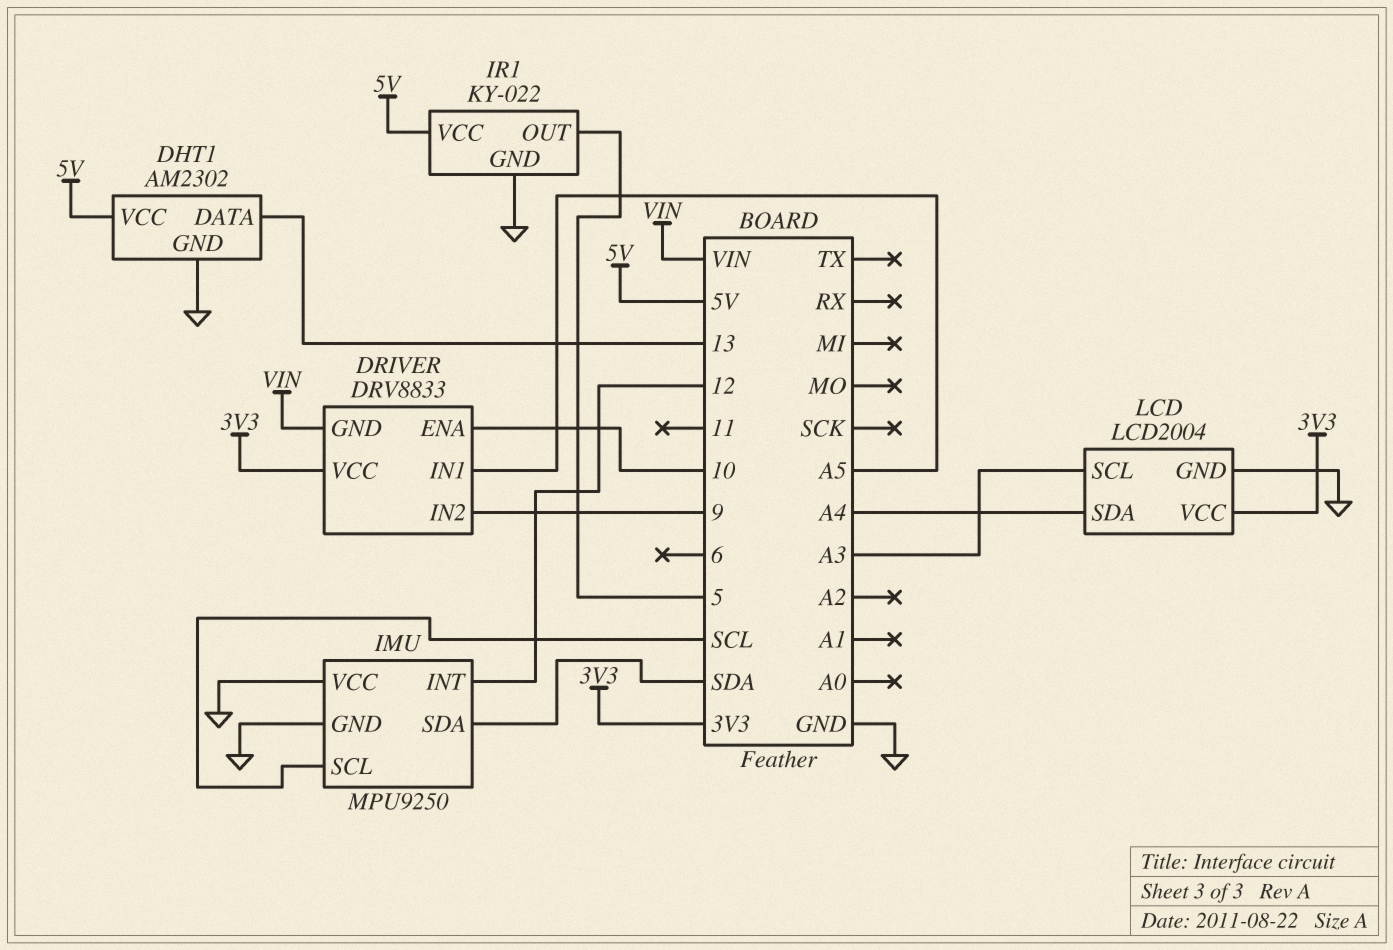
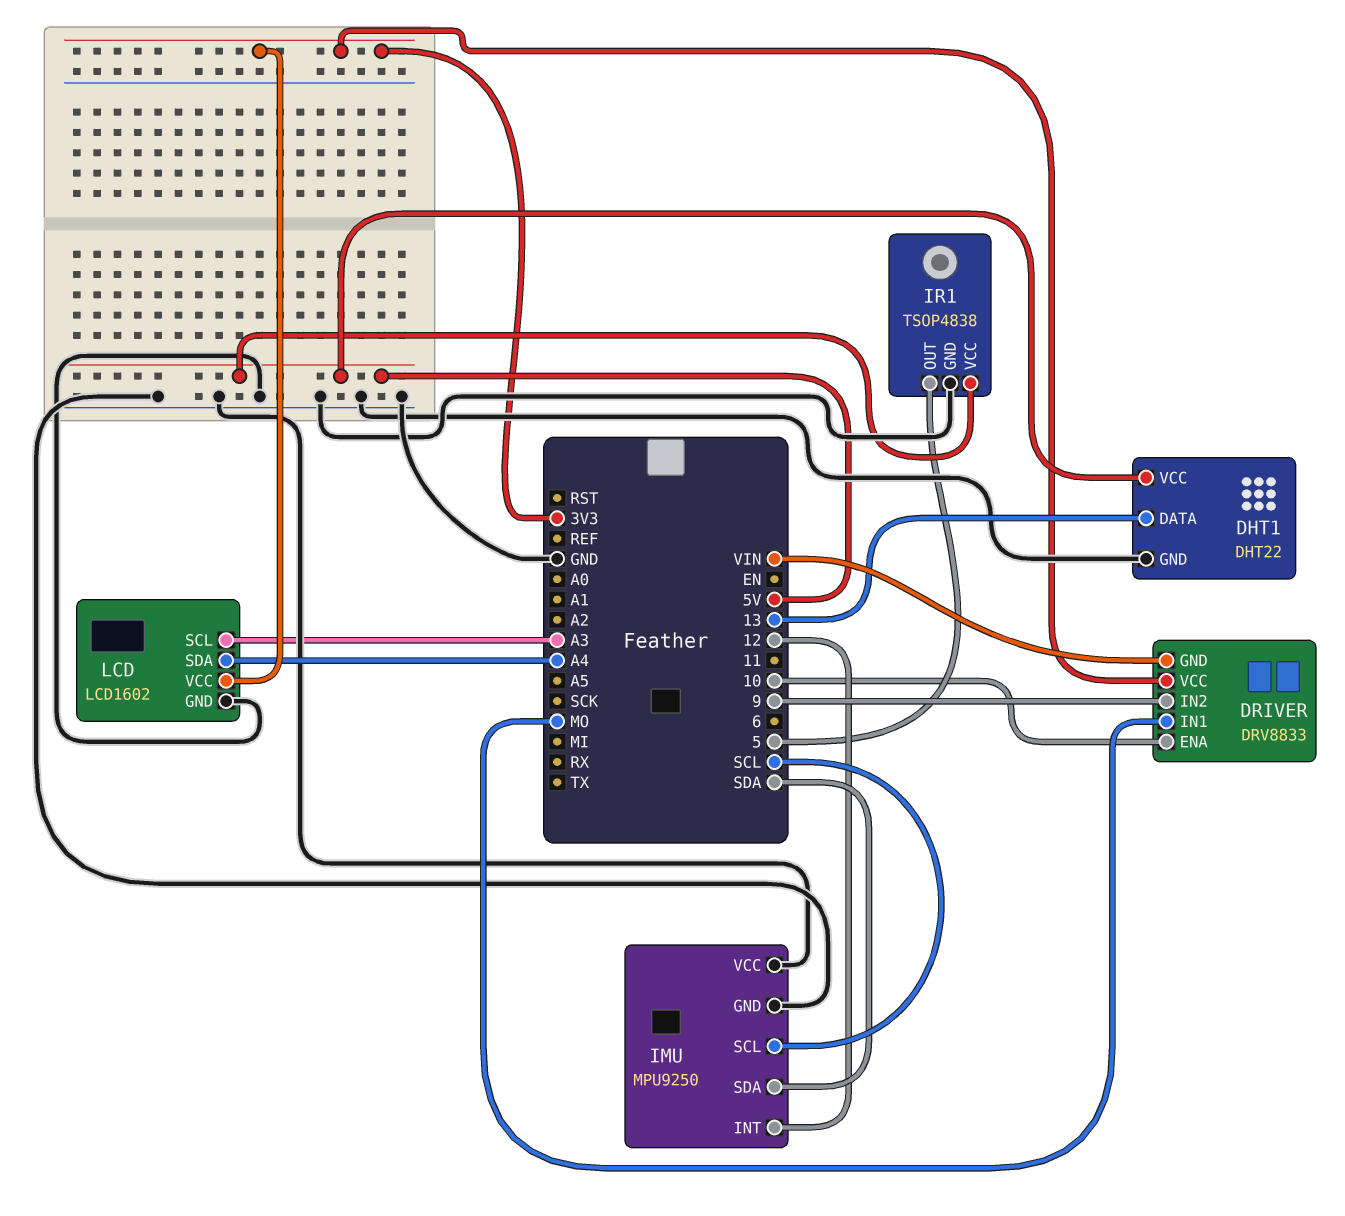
DHT1: AM2302 -> DHT22
DRIVER pin IN1: A5 -> MO
IR1: KY-022 -> TSOP4838
LCD: LCD2004 -> LCD1602

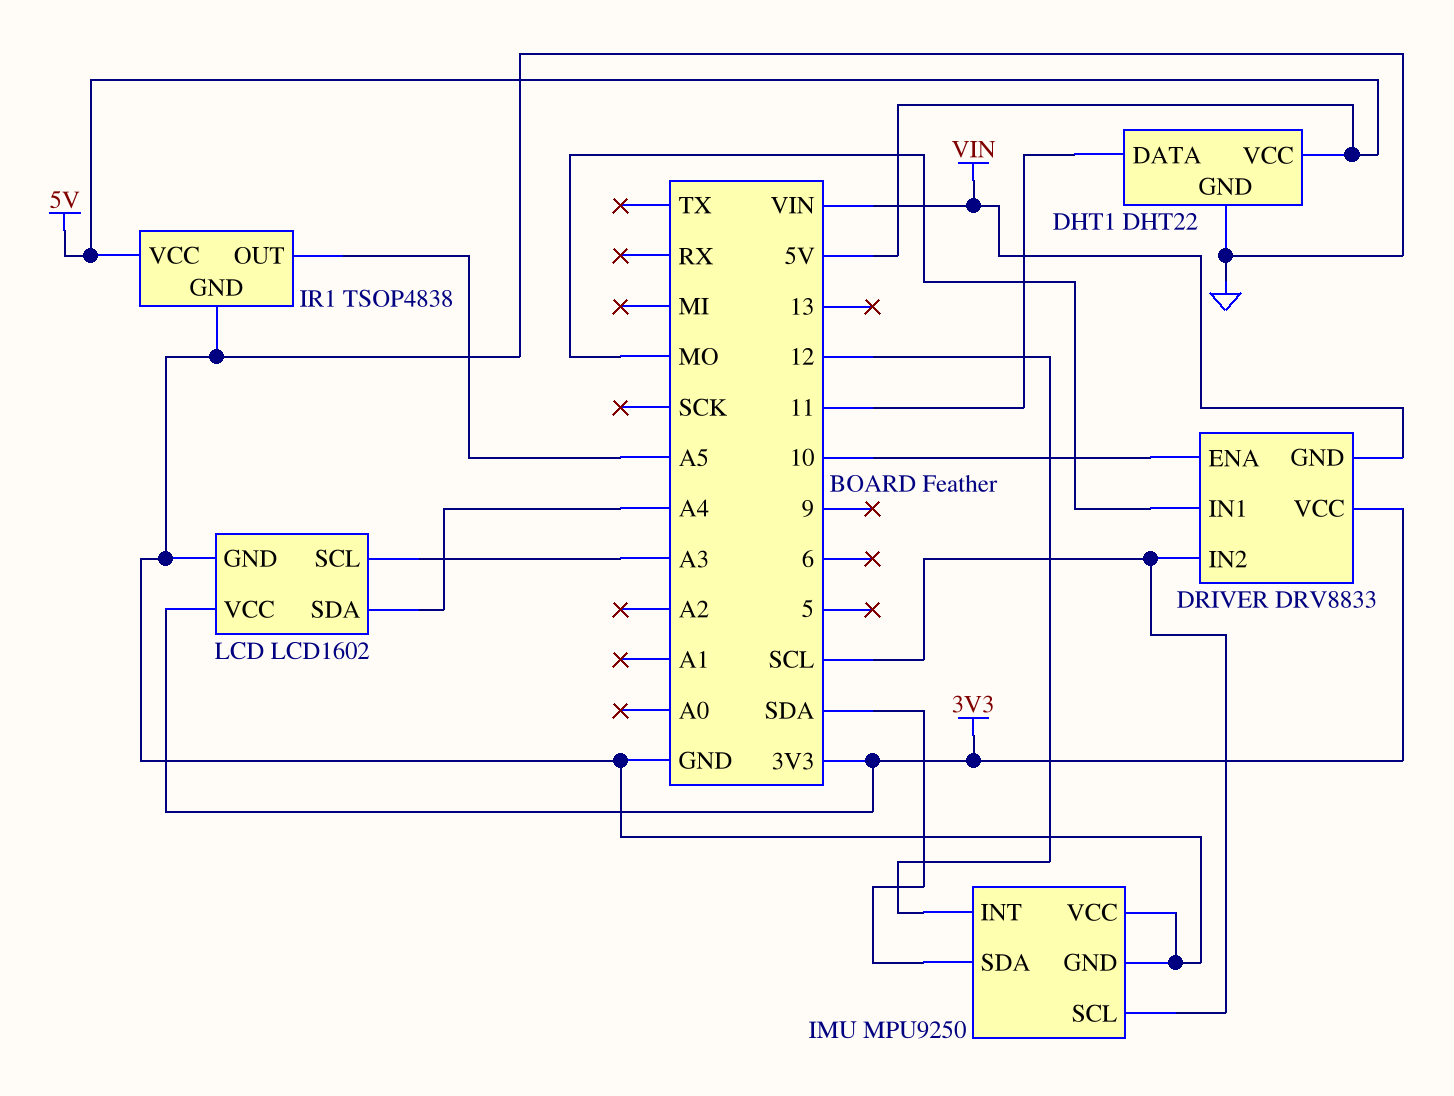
DHT1 pin DATA: 13 -> 11
DRIVER pin IN2: 9 -> SCL
IR1 pin OUT: 5 -> A5

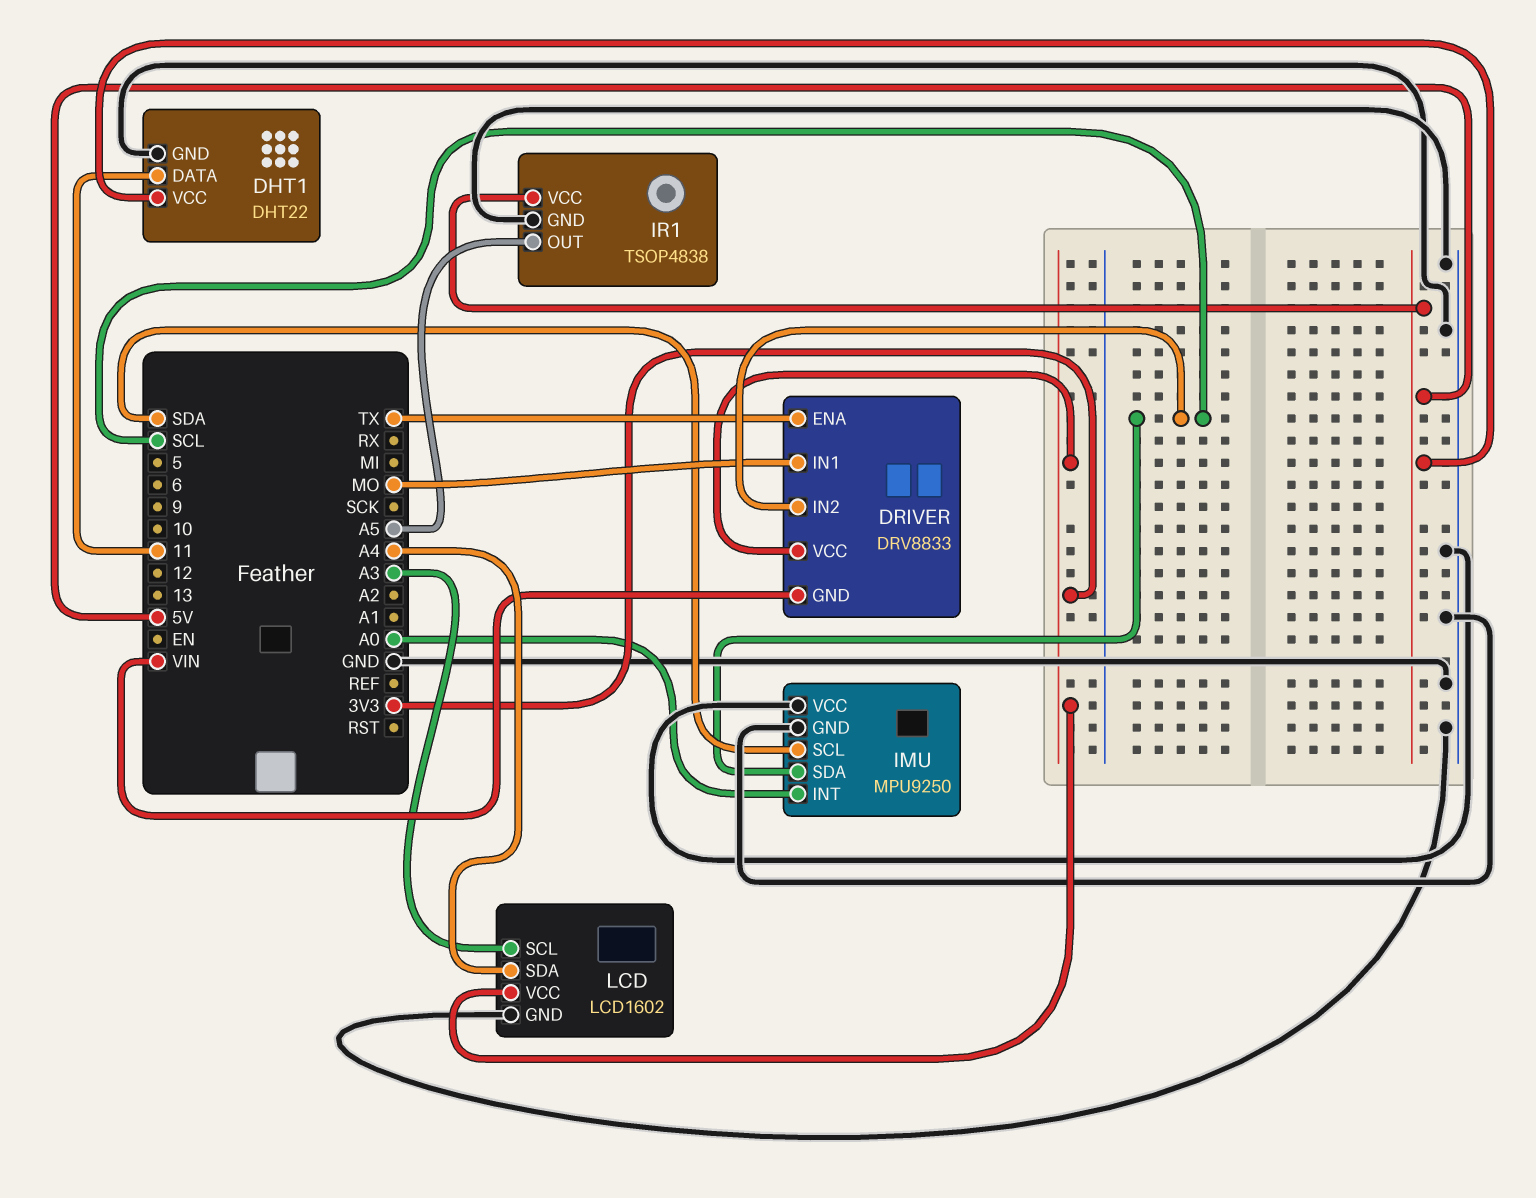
DRIVER pin ENA: 10 -> TX
IMU pin INT: 12 -> A0
IMU pin SCL: SCL -> SDA
IMU pin SDA: SDA -> SCL

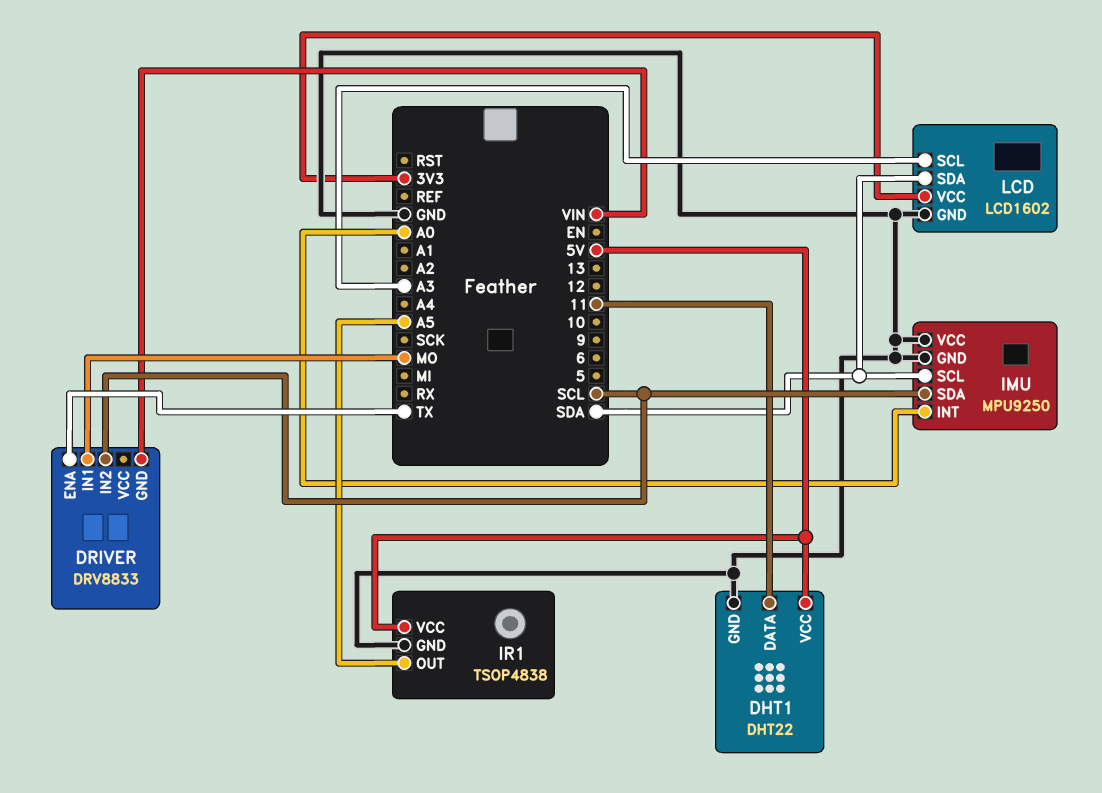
DRIVER pin VCC: 3V3 -> none
LCD pin SDA: A4 -> SDA

